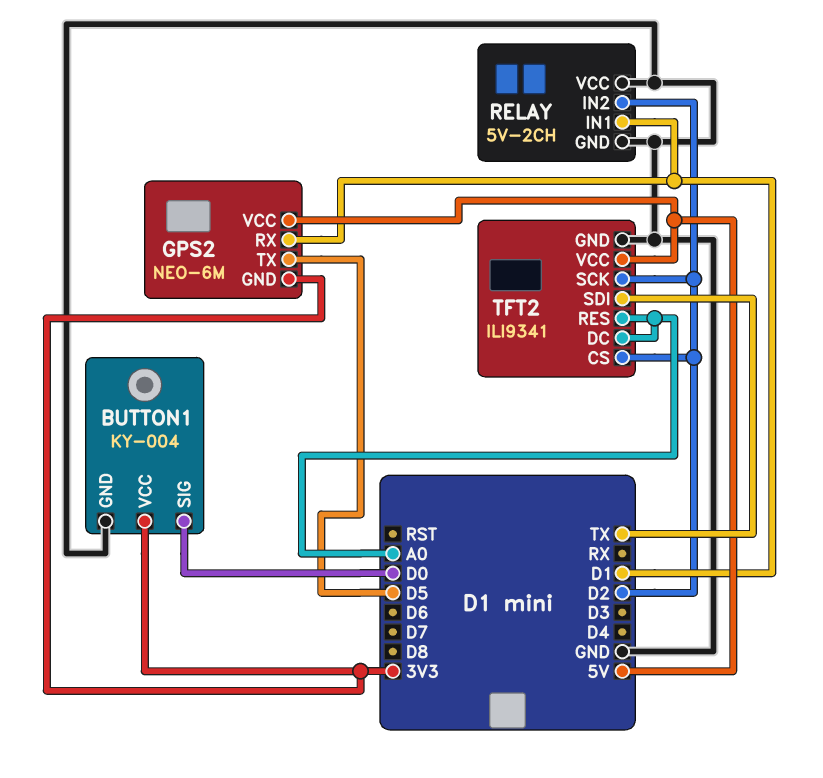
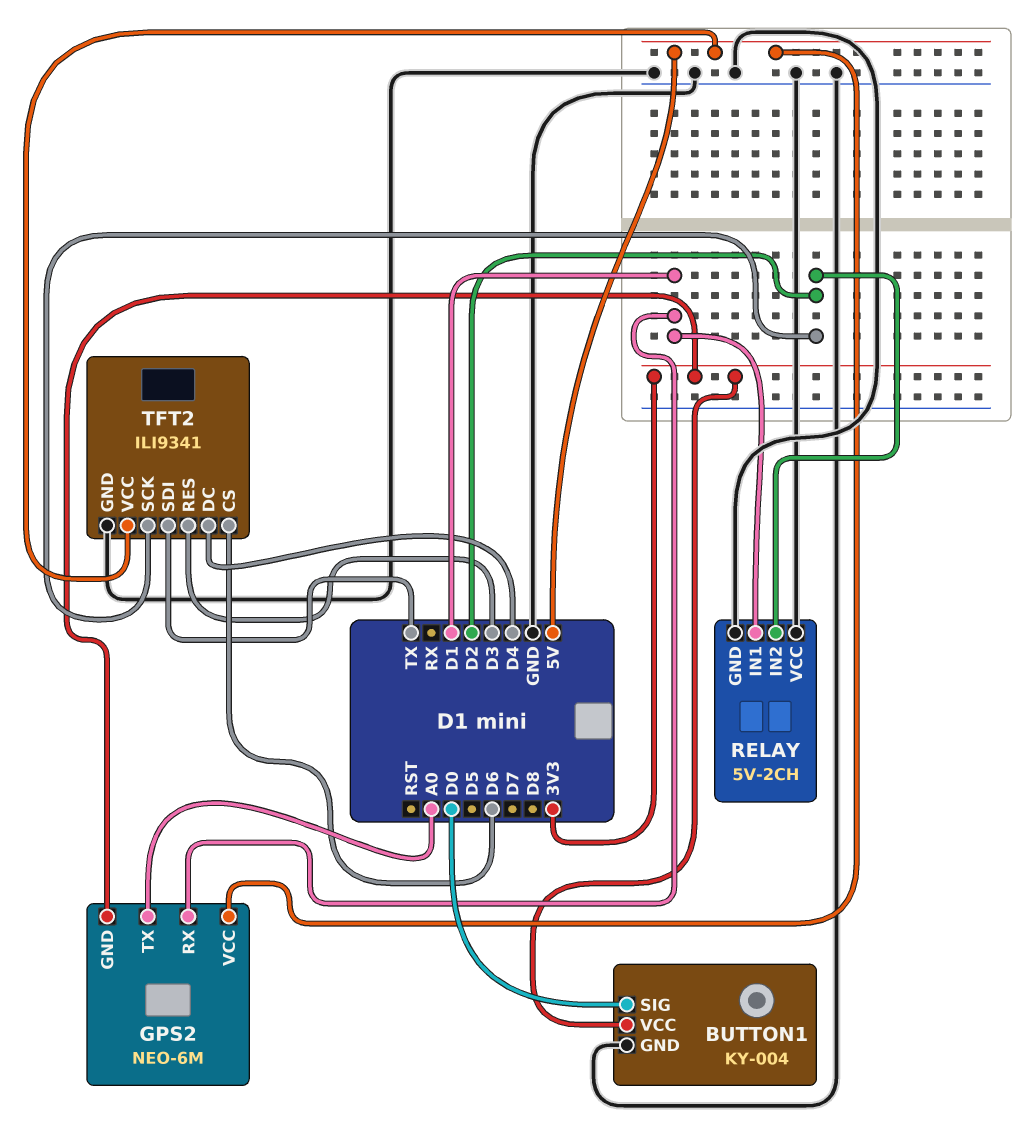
GPS2 pin TX: D5 -> A0
TFT2 pin CS: D2 -> D6
TFT2 pin DC: A0 -> D4
TFT2 pin RES: A0 -> D3

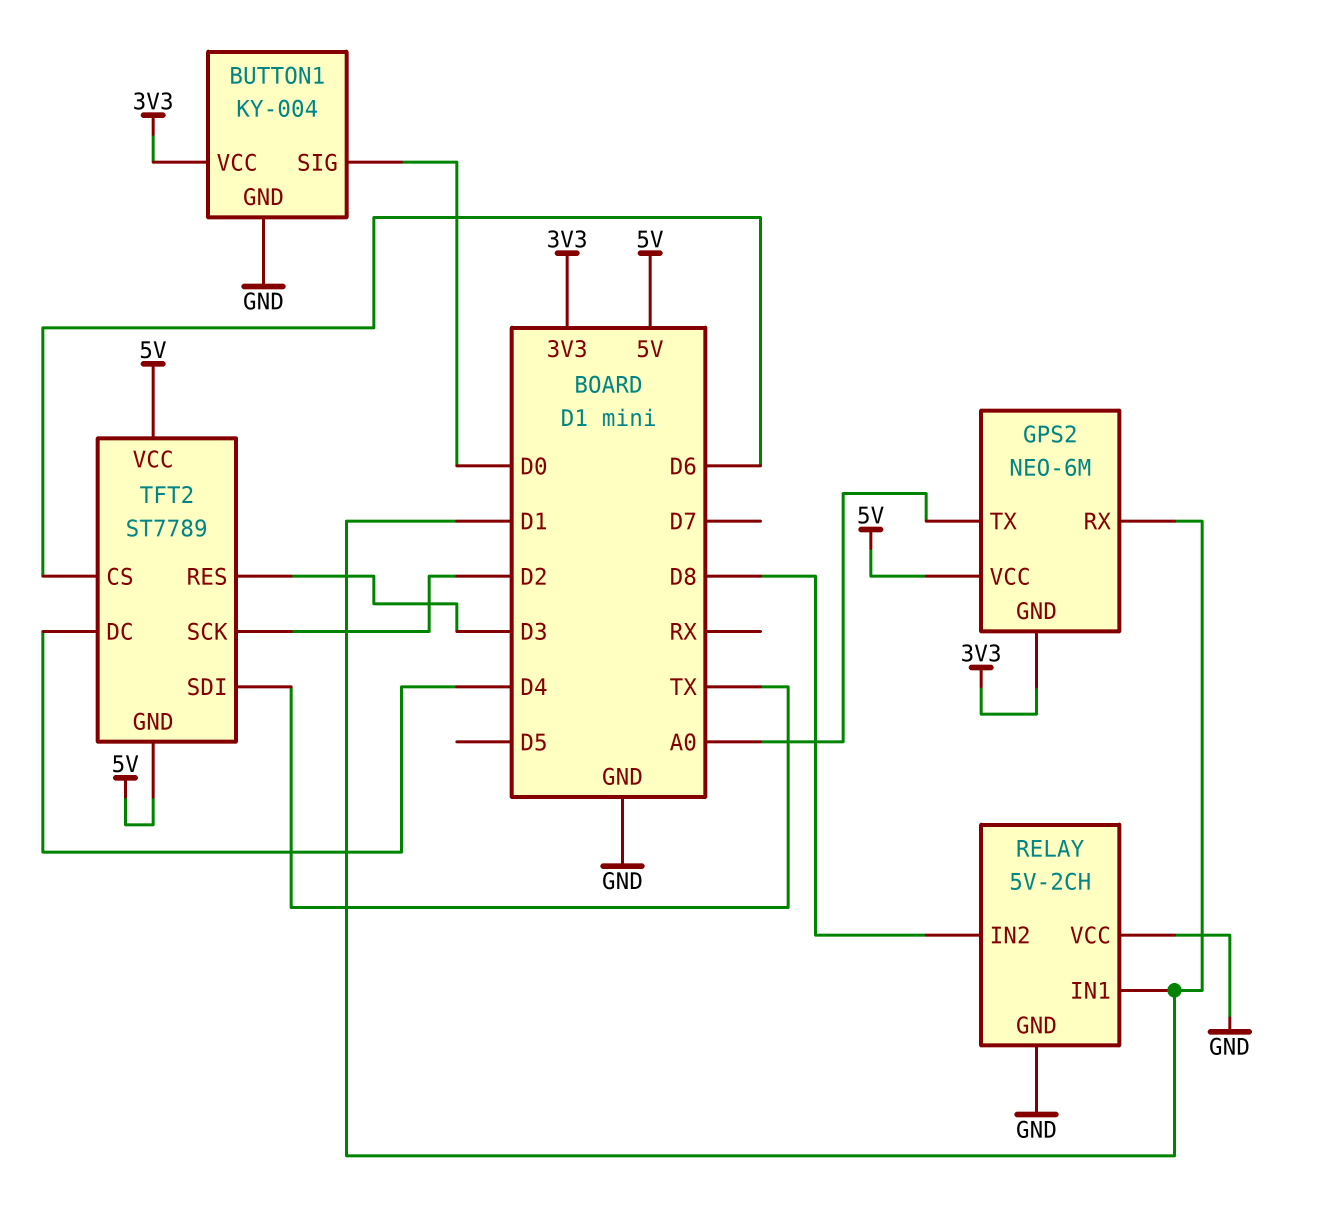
RELAY pin IN2: D2 -> D8
TFT2: ILI9341 -> ST7789
TFT2 pin GND: GND -> 5V

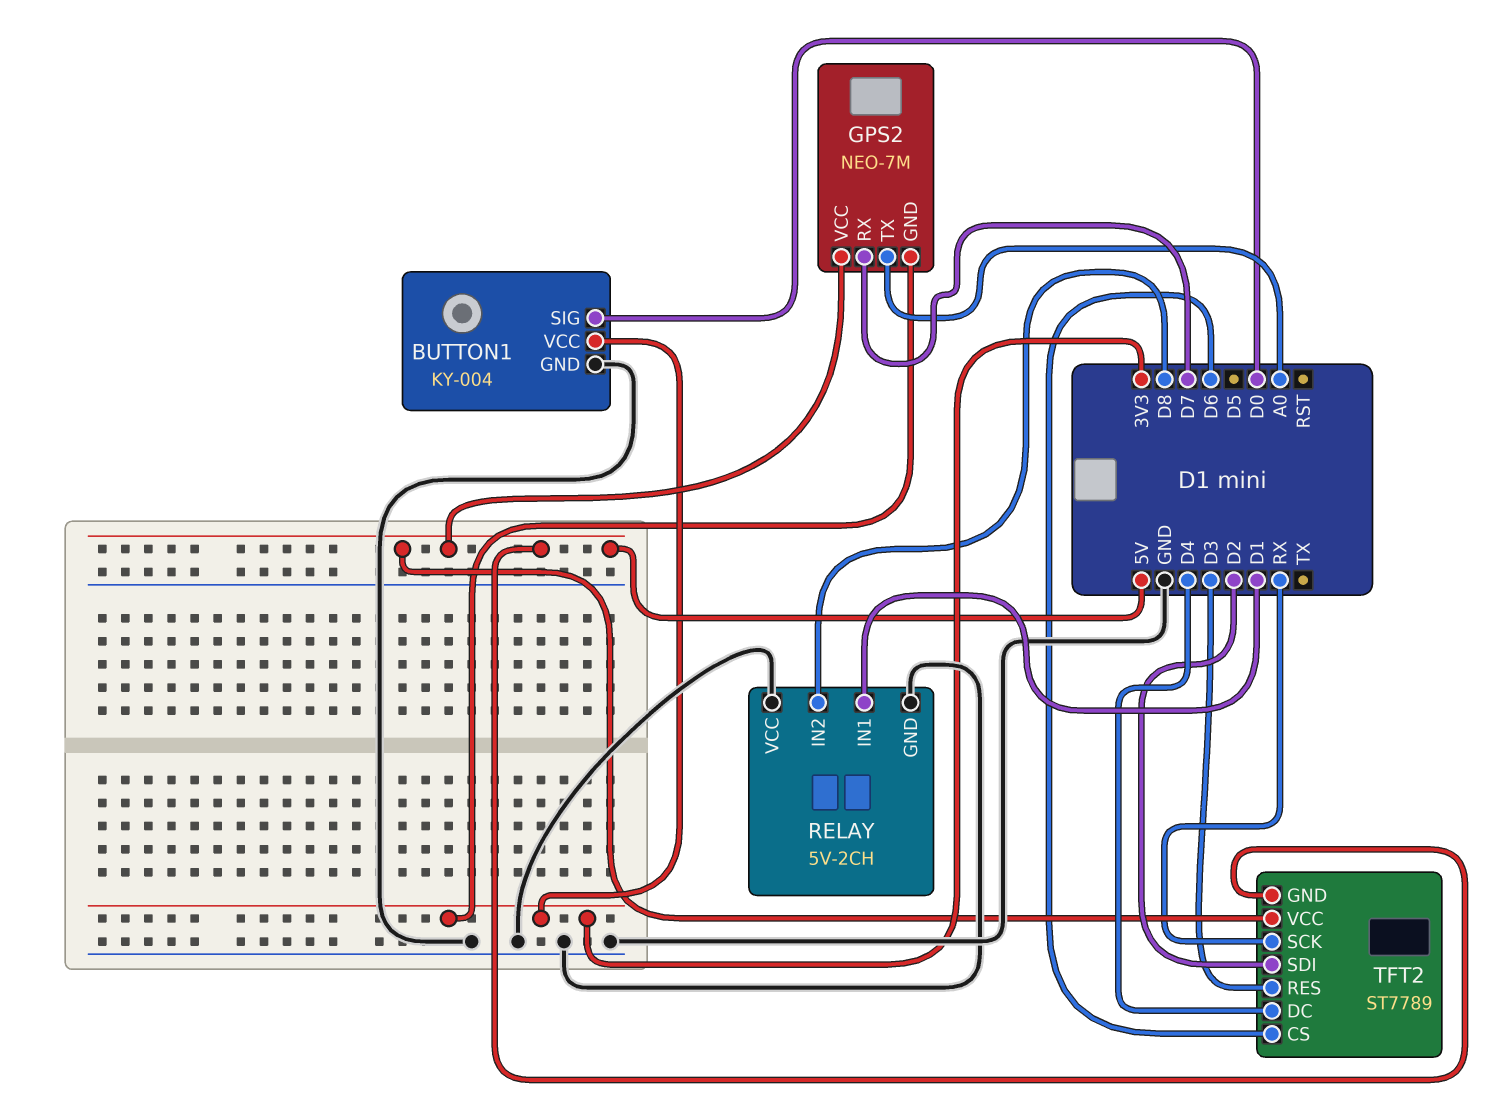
GPS2: NEO-6M -> NEO-7M
GPS2 pin RX: D1 -> D7
TFT2 pin SCK: D2 -> RX
TFT2 pin SDI: TX -> D2

